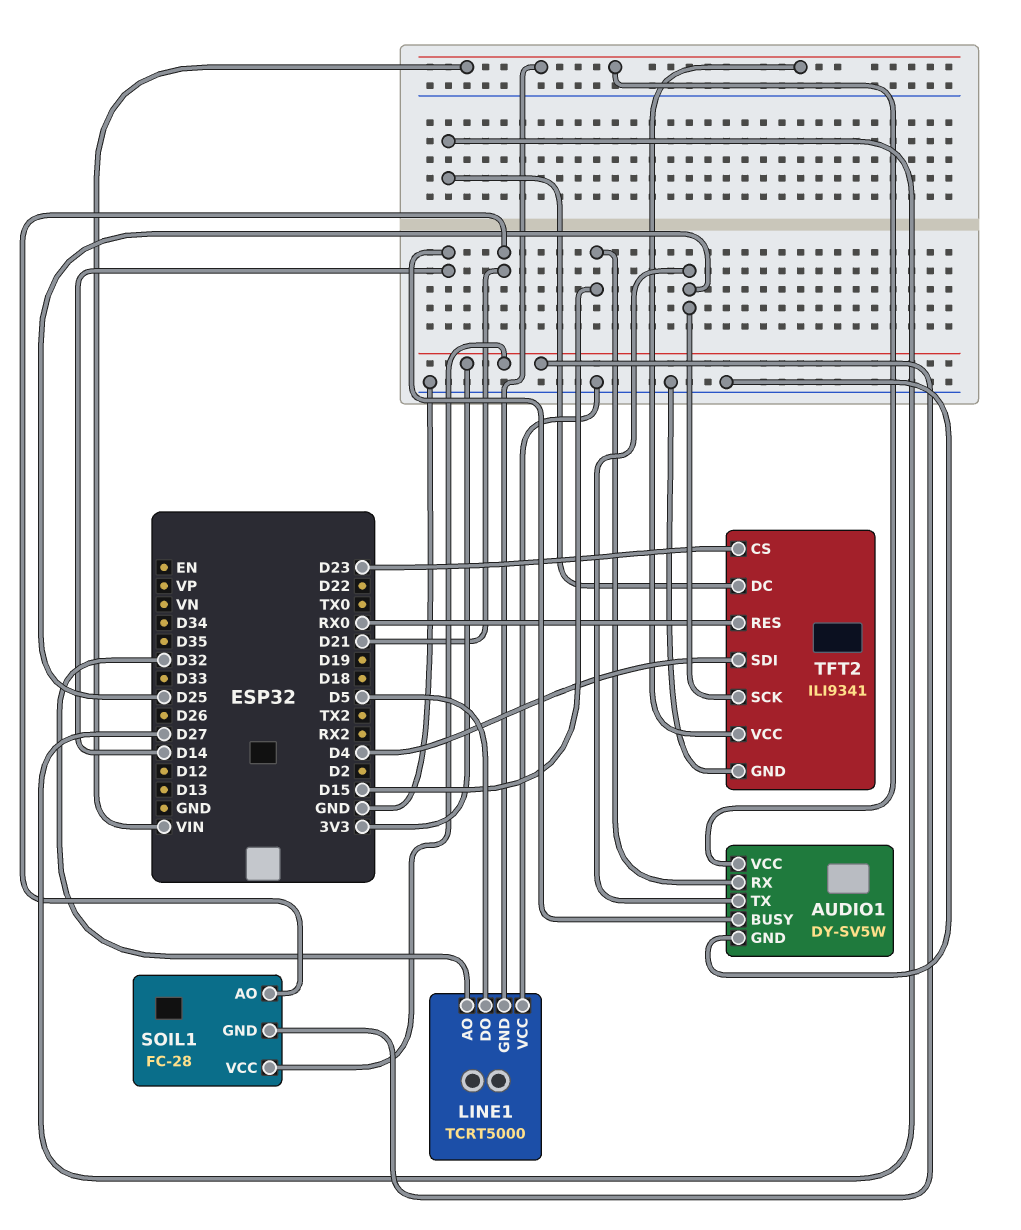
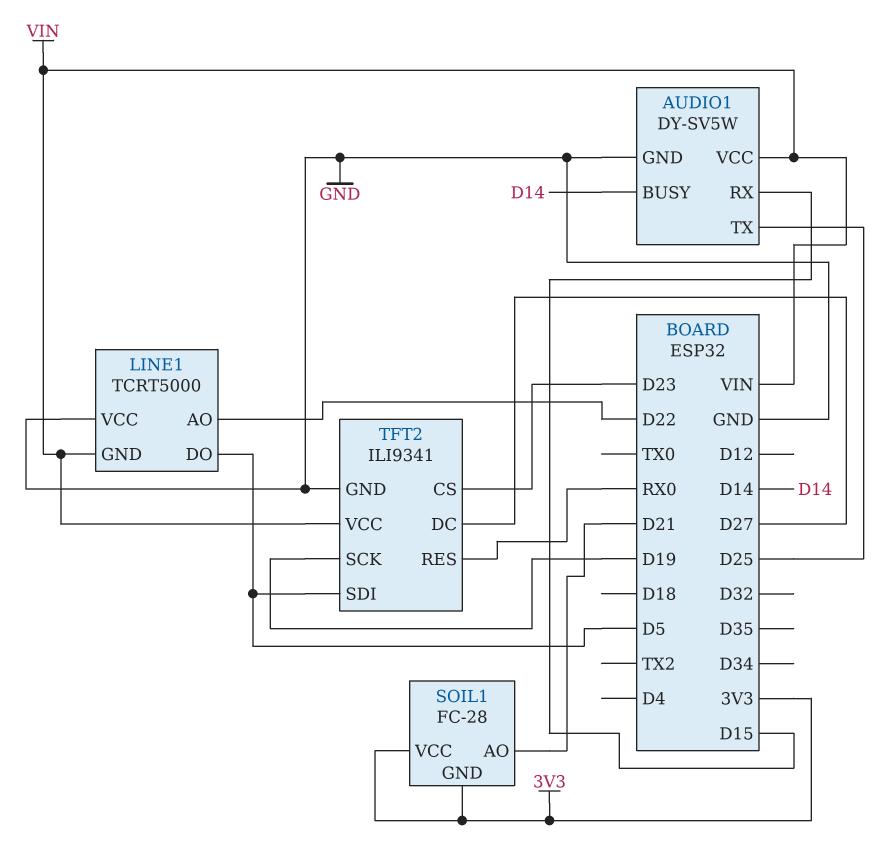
LINE1 pin AO: D32 -> D22
TFT2 pin SCK: D25 -> D19
TFT2 pin SDI: D4 -> D5

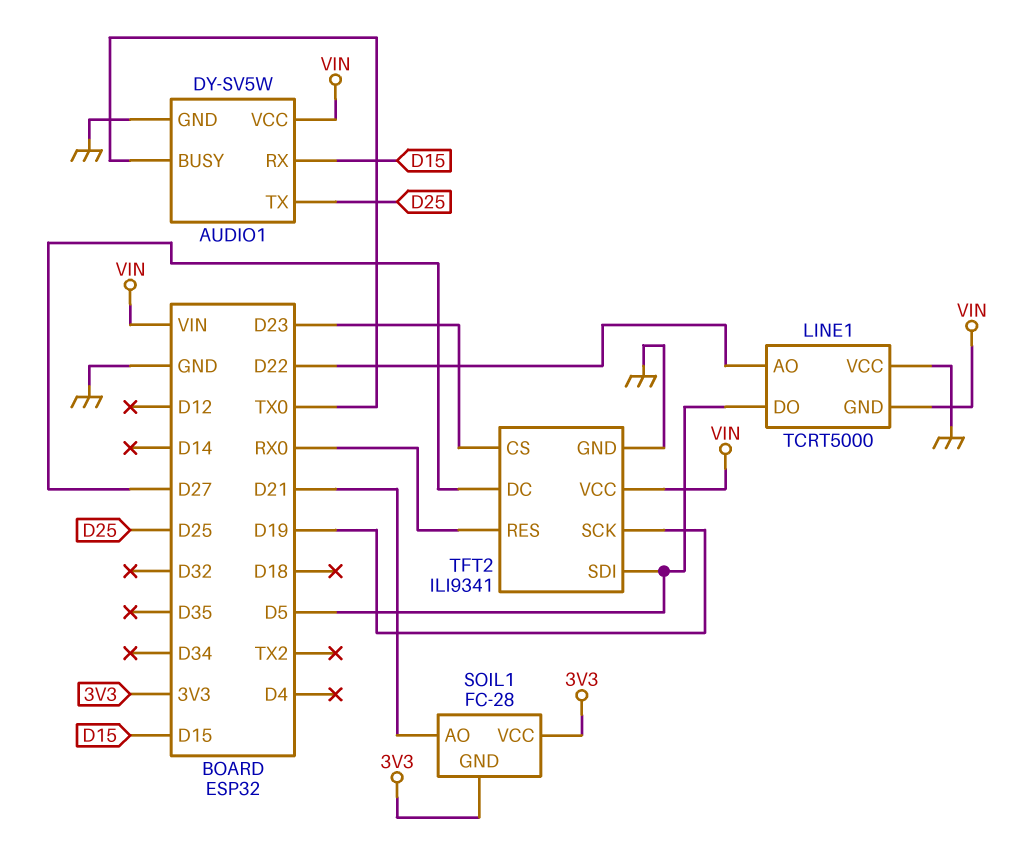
AUDIO1 pin BUSY: D14 -> TX0

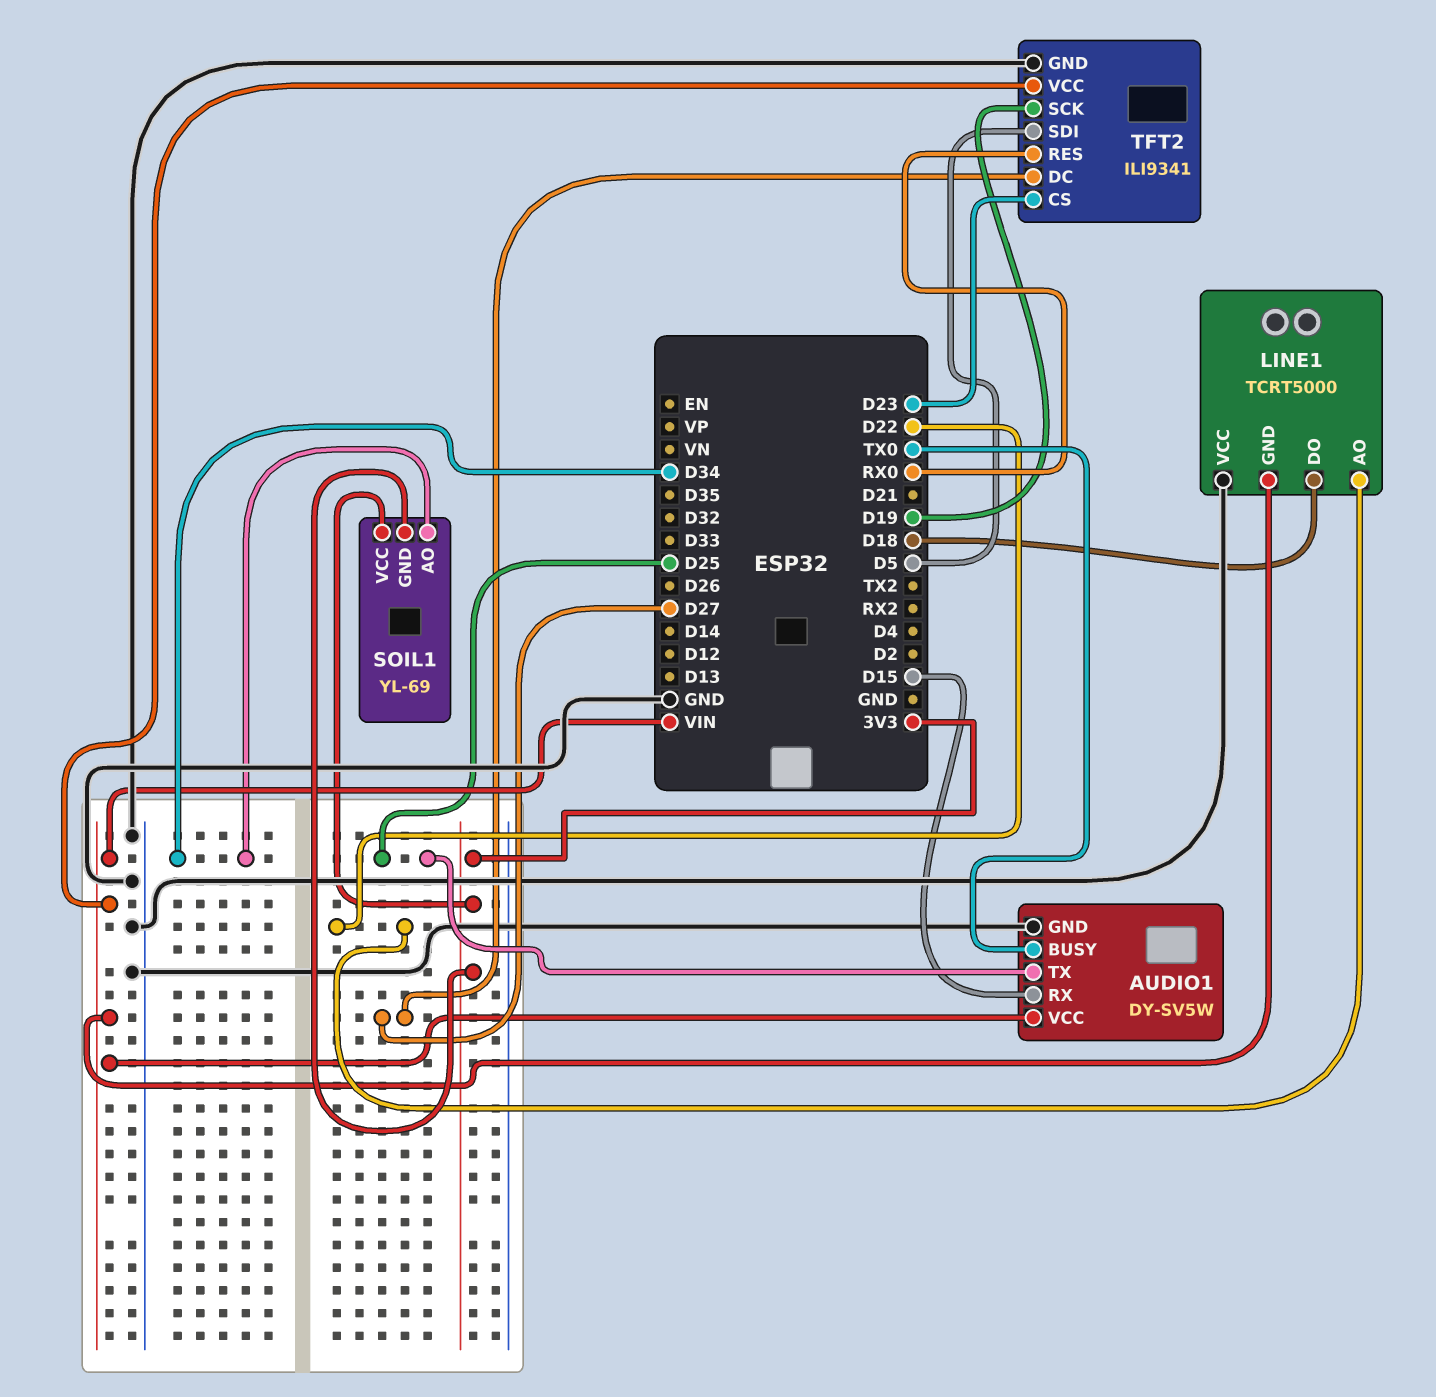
LINE1 pin DO: D5 -> D18
SOIL1: FC-28 -> YL-69
SOIL1 pin AO: D21 -> D34

